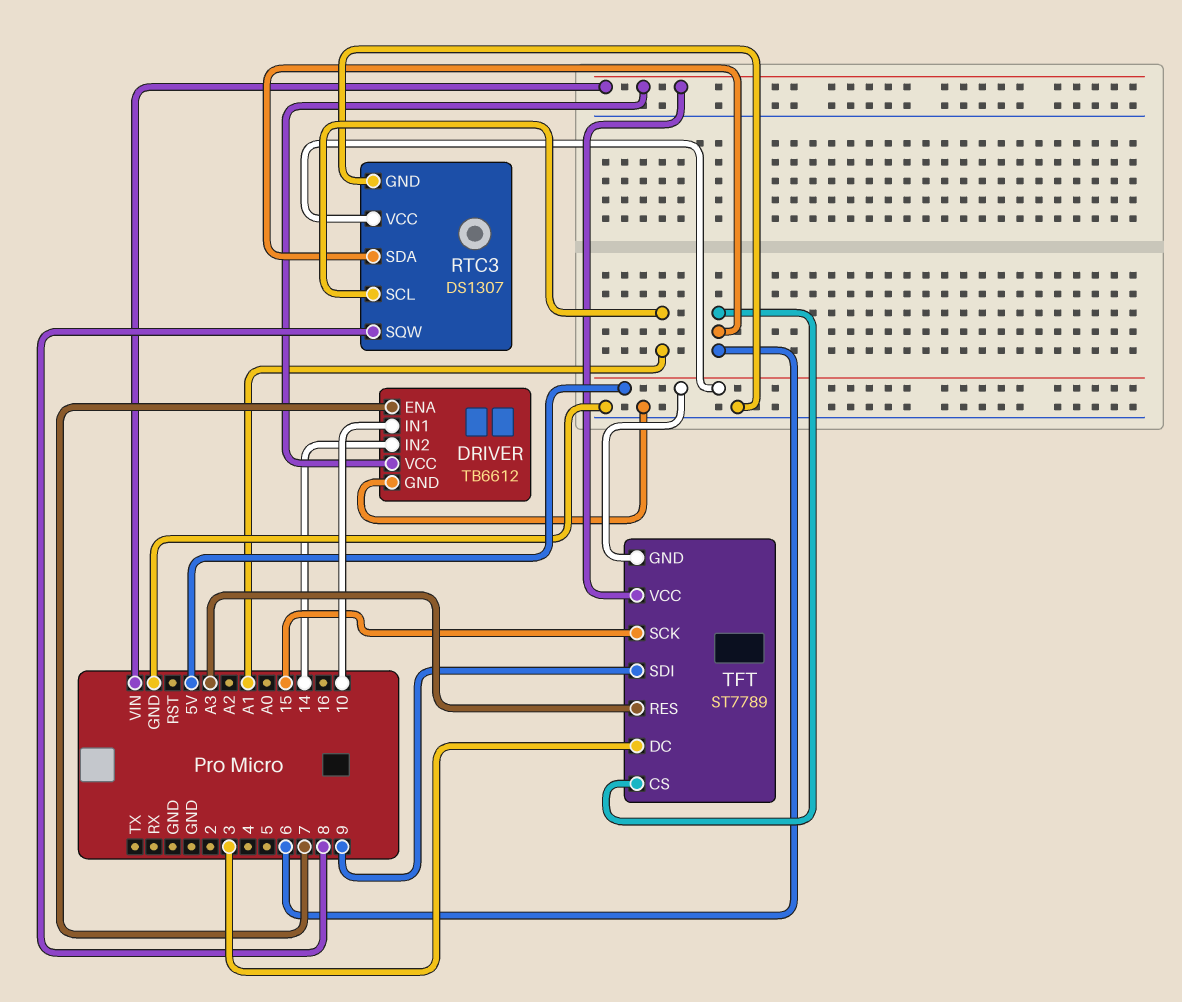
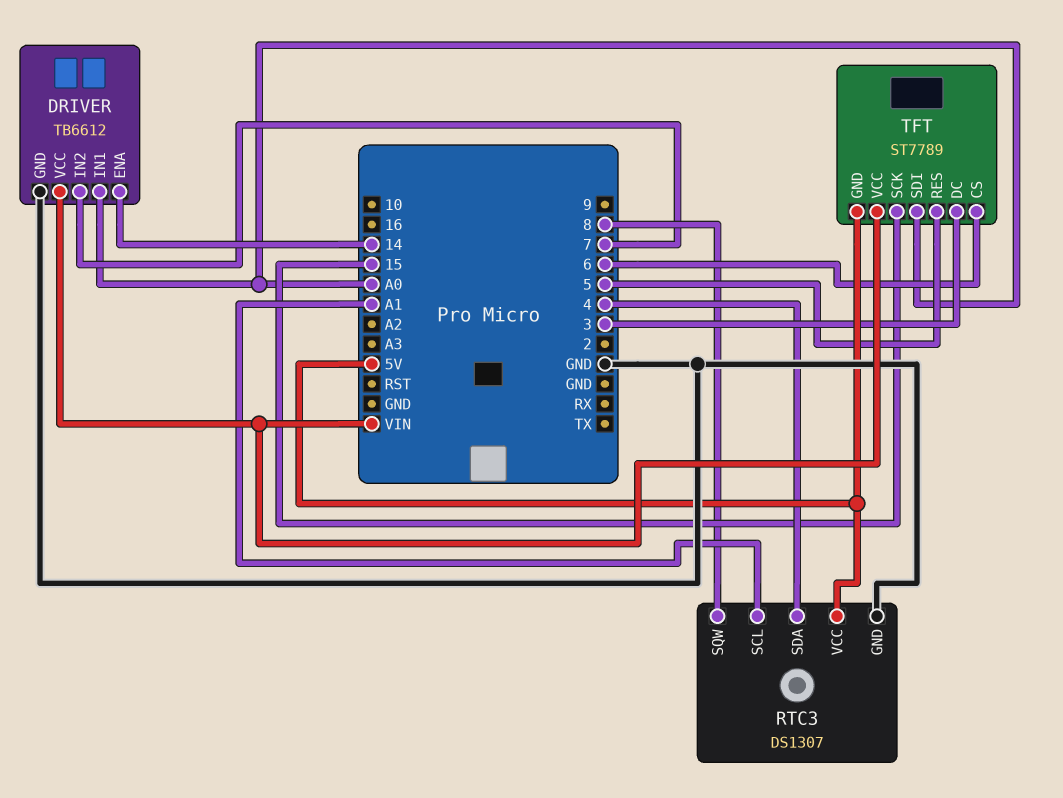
DRIVER pin ENA: 7 -> 14
DRIVER pin IN1: 10 -> A0
DRIVER pin IN2: 14 -> 7
RTC3 pin SDA: 6 -> 4
TFT pin RES: A3 -> 5
TFT pin SDI: 9 -> A0

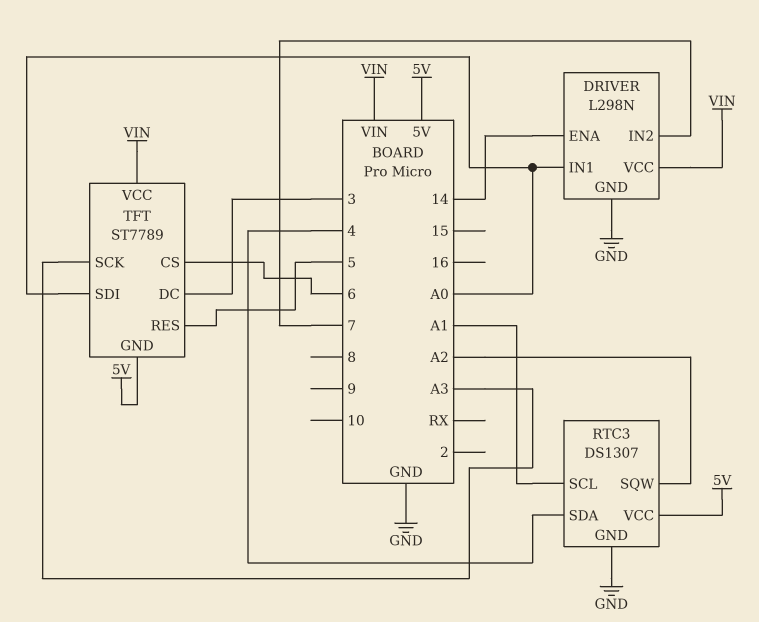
DRIVER: TB6612 -> L298N
RTC3 pin SQW: 8 -> A2
TFT pin SCK: 15 -> A3

